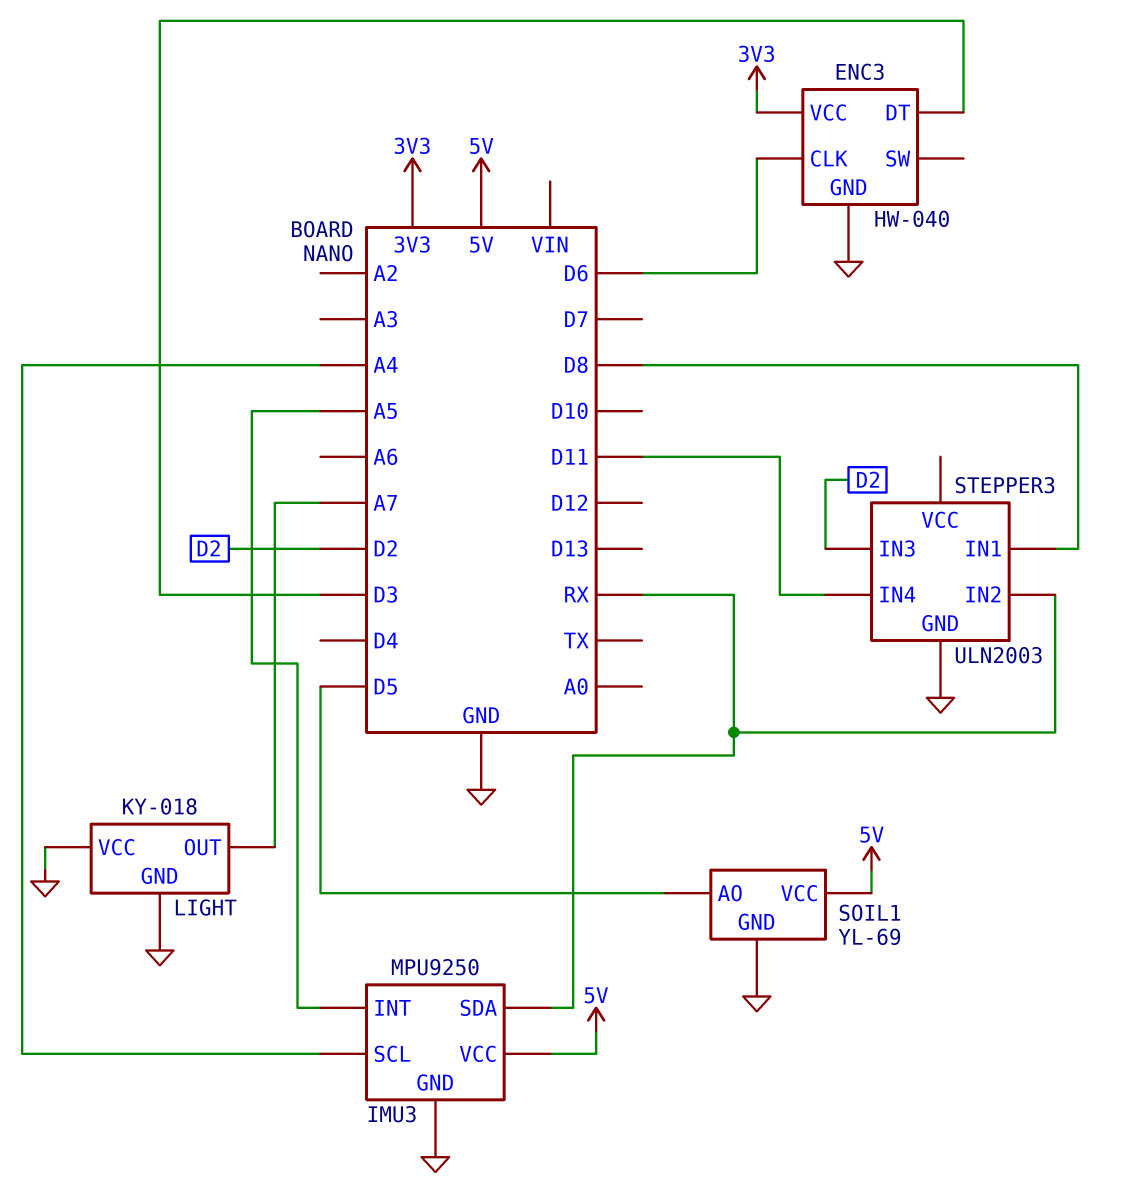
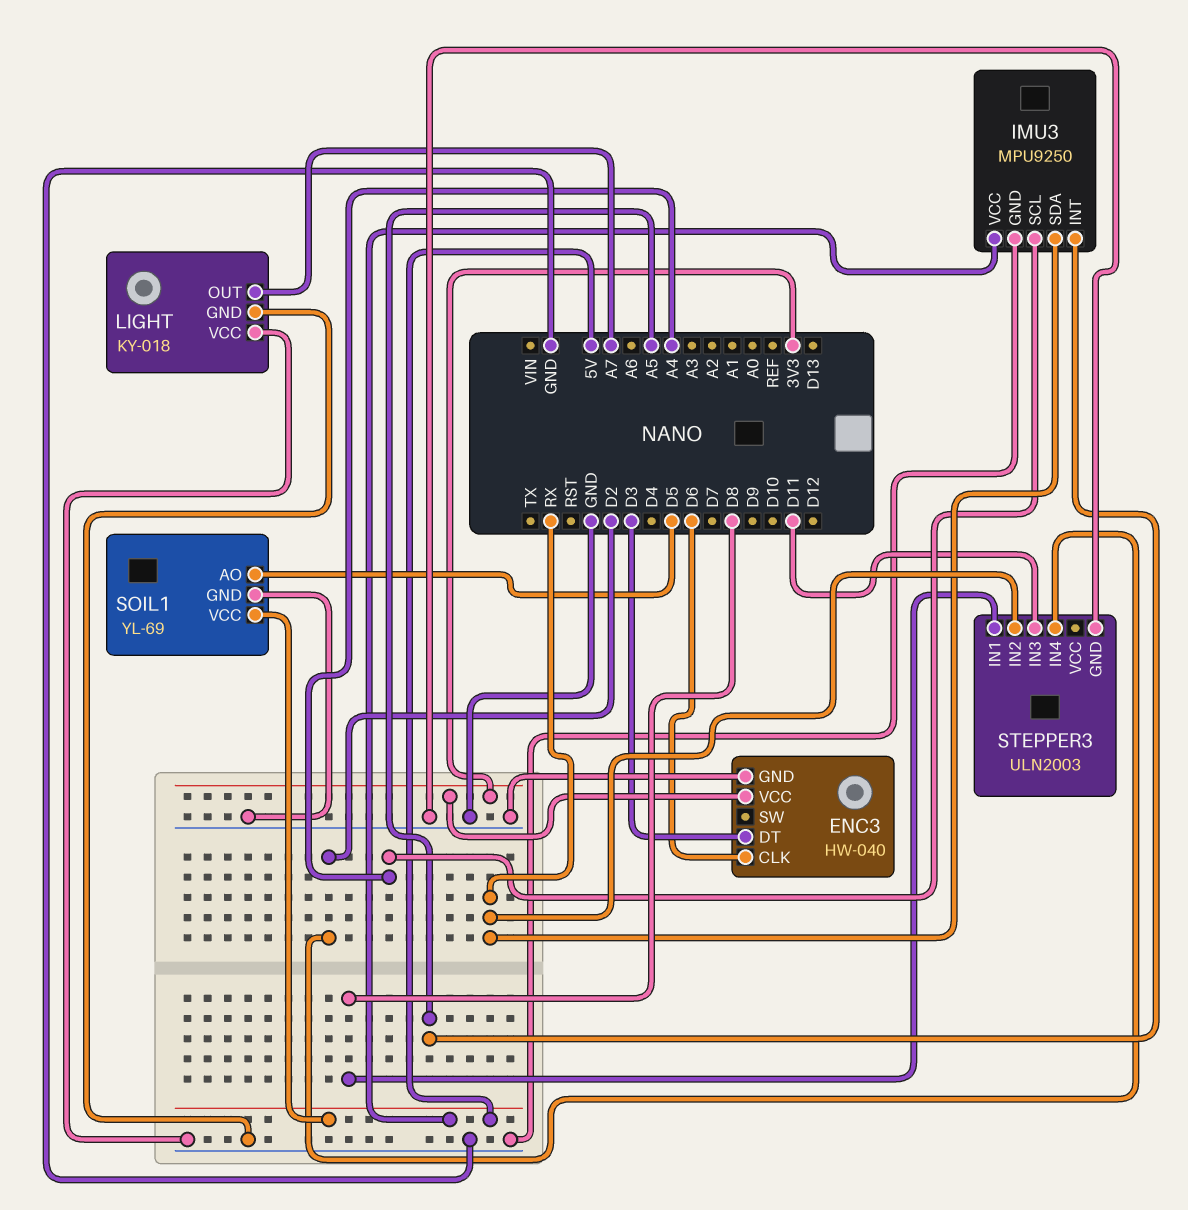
STEPPER3 pin IN3: D2 -> D11
STEPPER3 pin IN4: D11 -> D2

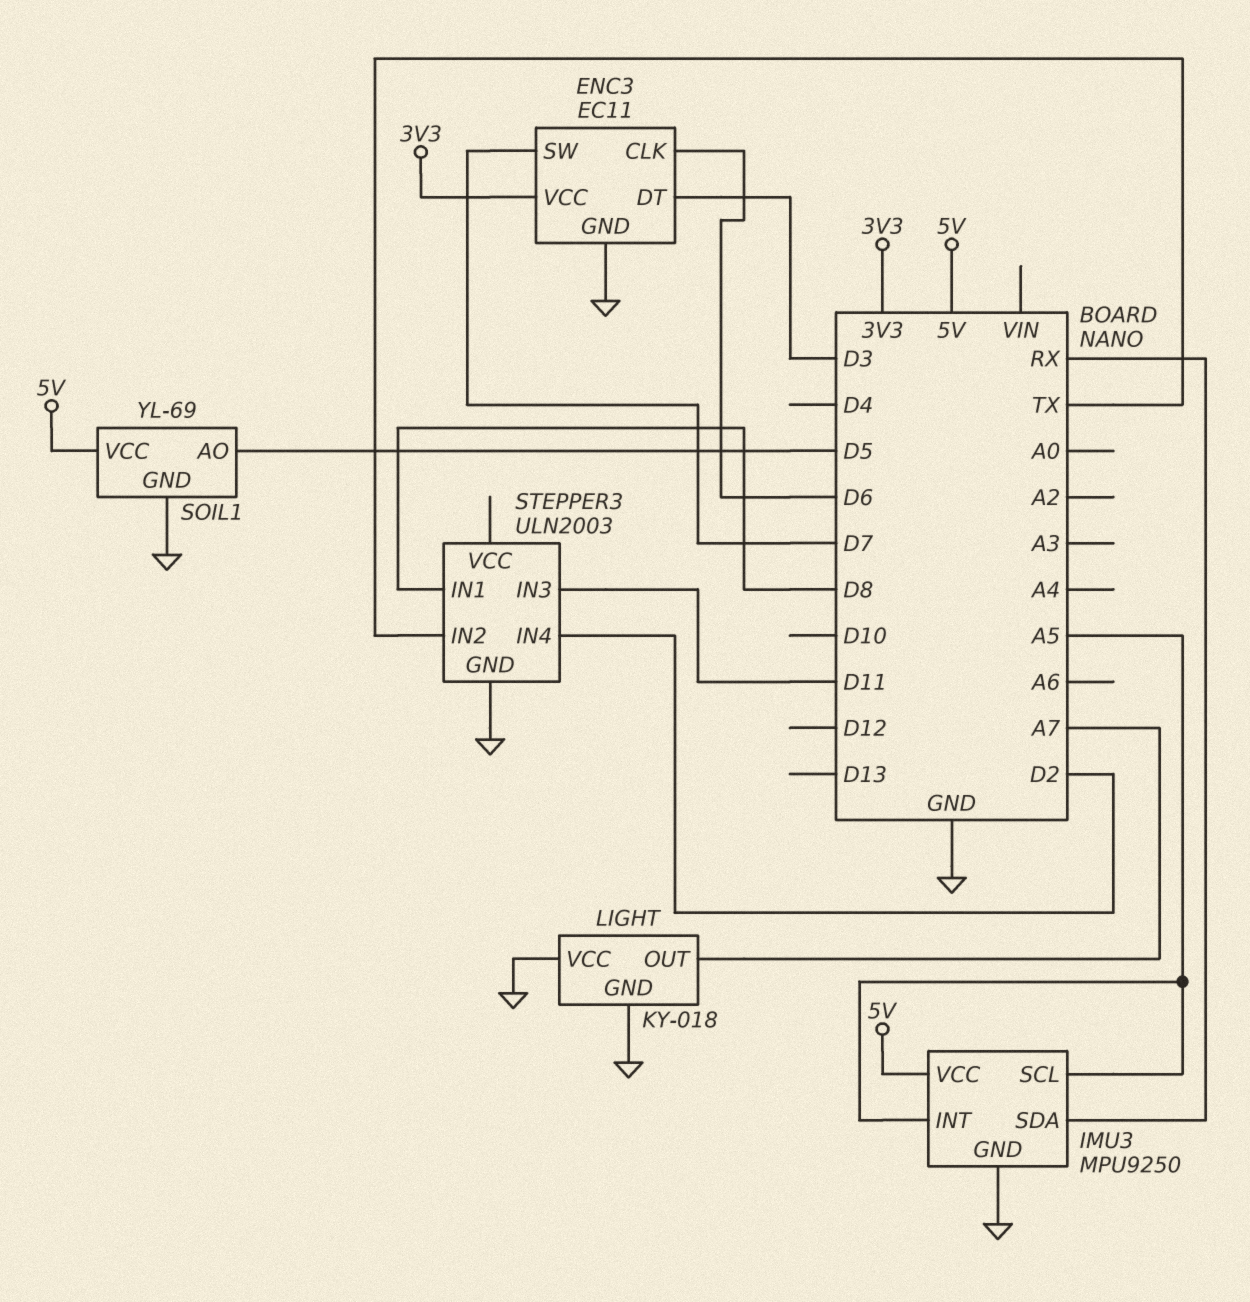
ENC3: HW-040 -> EC11
ENC3 pin SW: none -> D7
IMU3 pin SCL: A4 -> A5
STEPPER3 pin IN2: RX -> TX

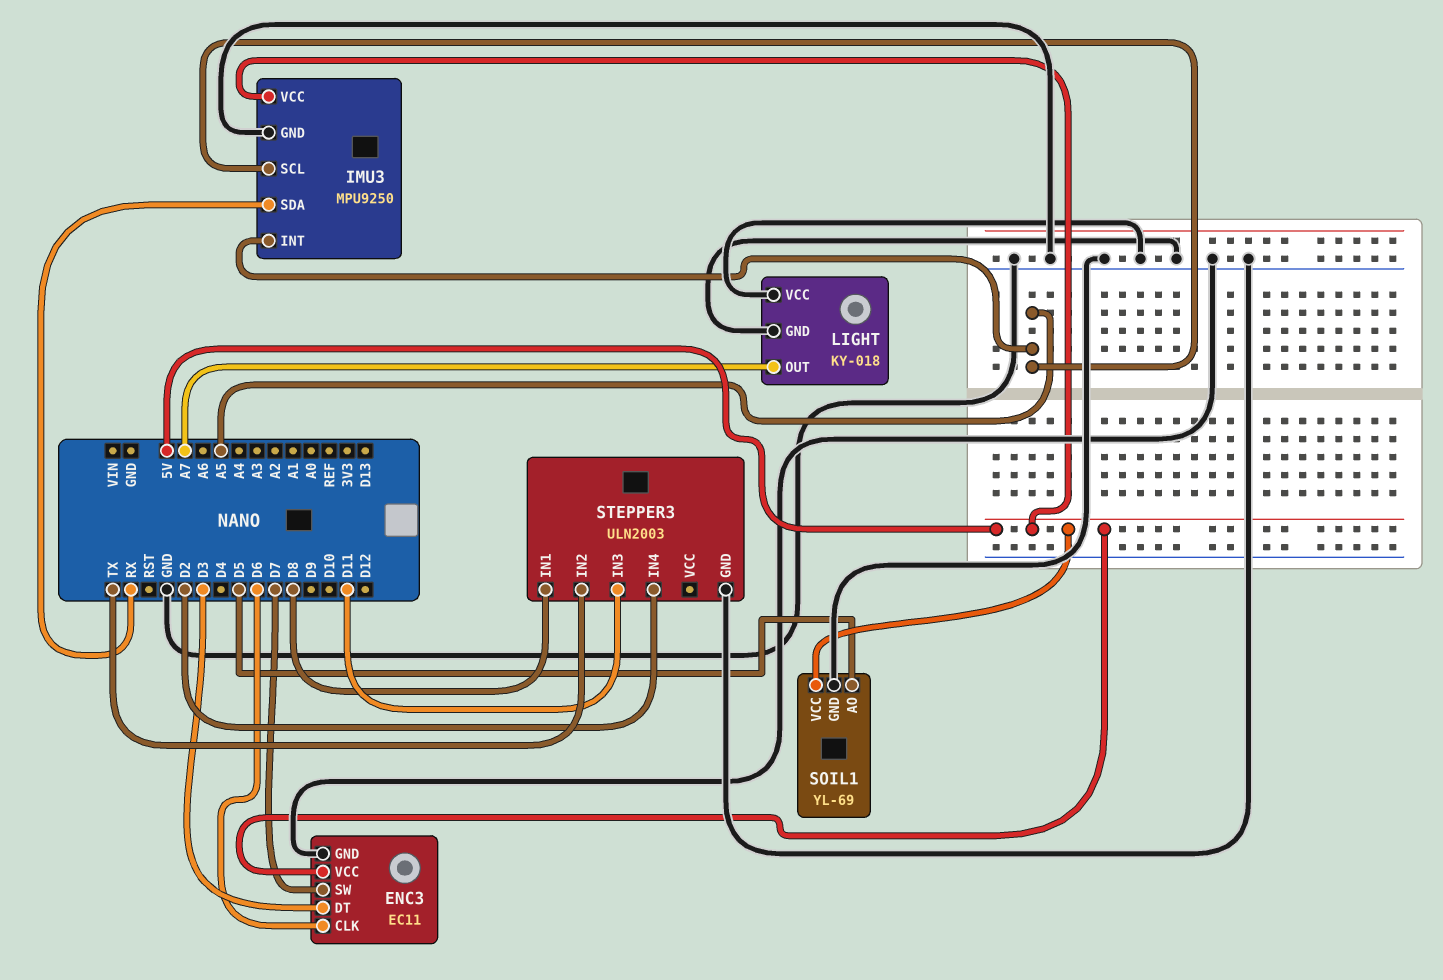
ENC3 pin VCC: 3V3 -> 5V

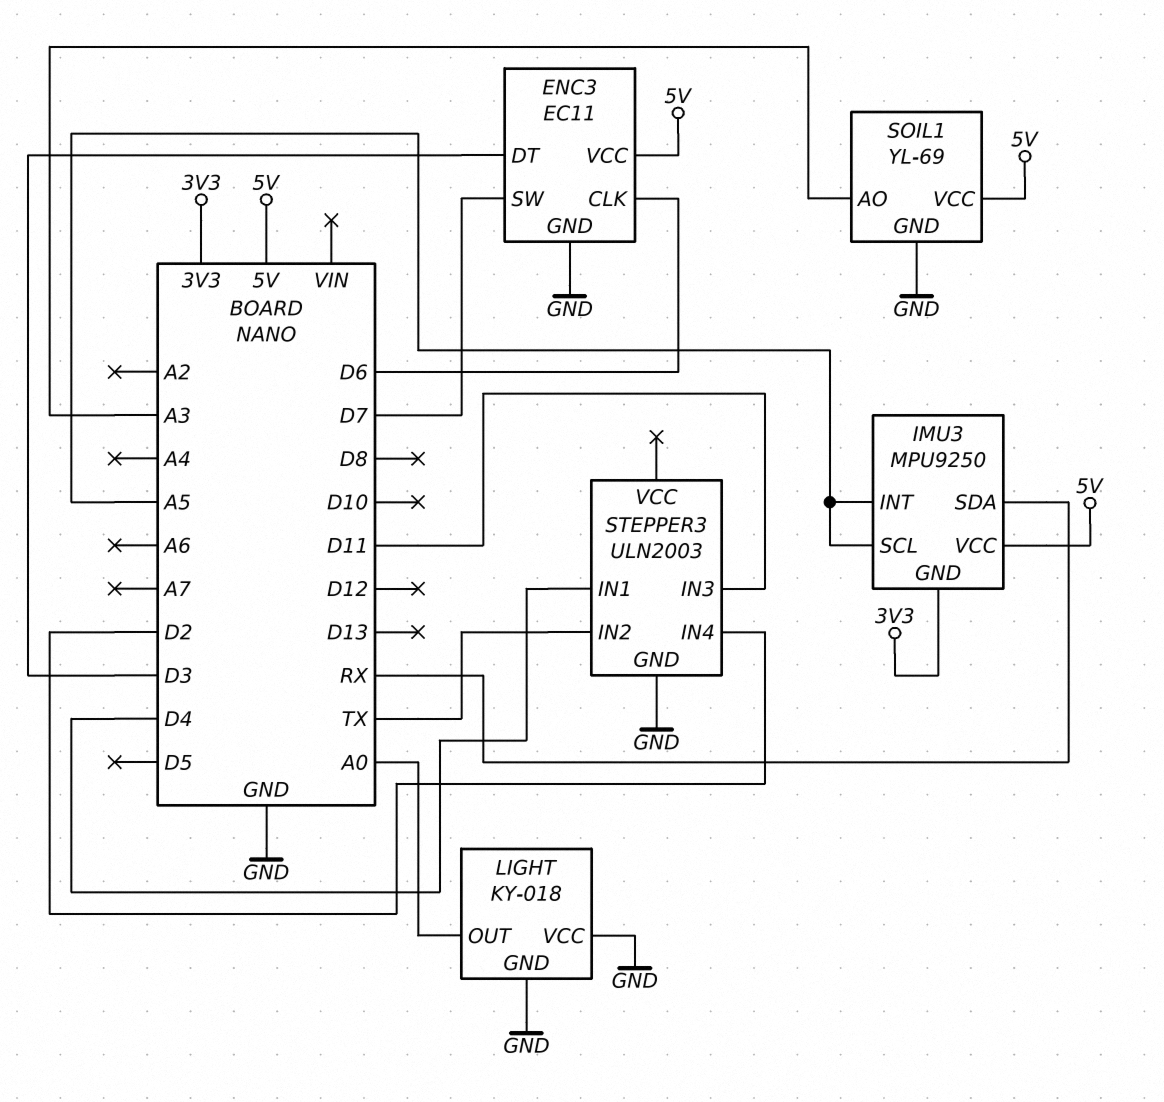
IMU3 pin GND: GND -> 3V3
LIGHT pin OUT: A7 -> A0
SOIL1 pin AO: D5 -> A3
STEPPER3 pin IN1: D8 -> D4

